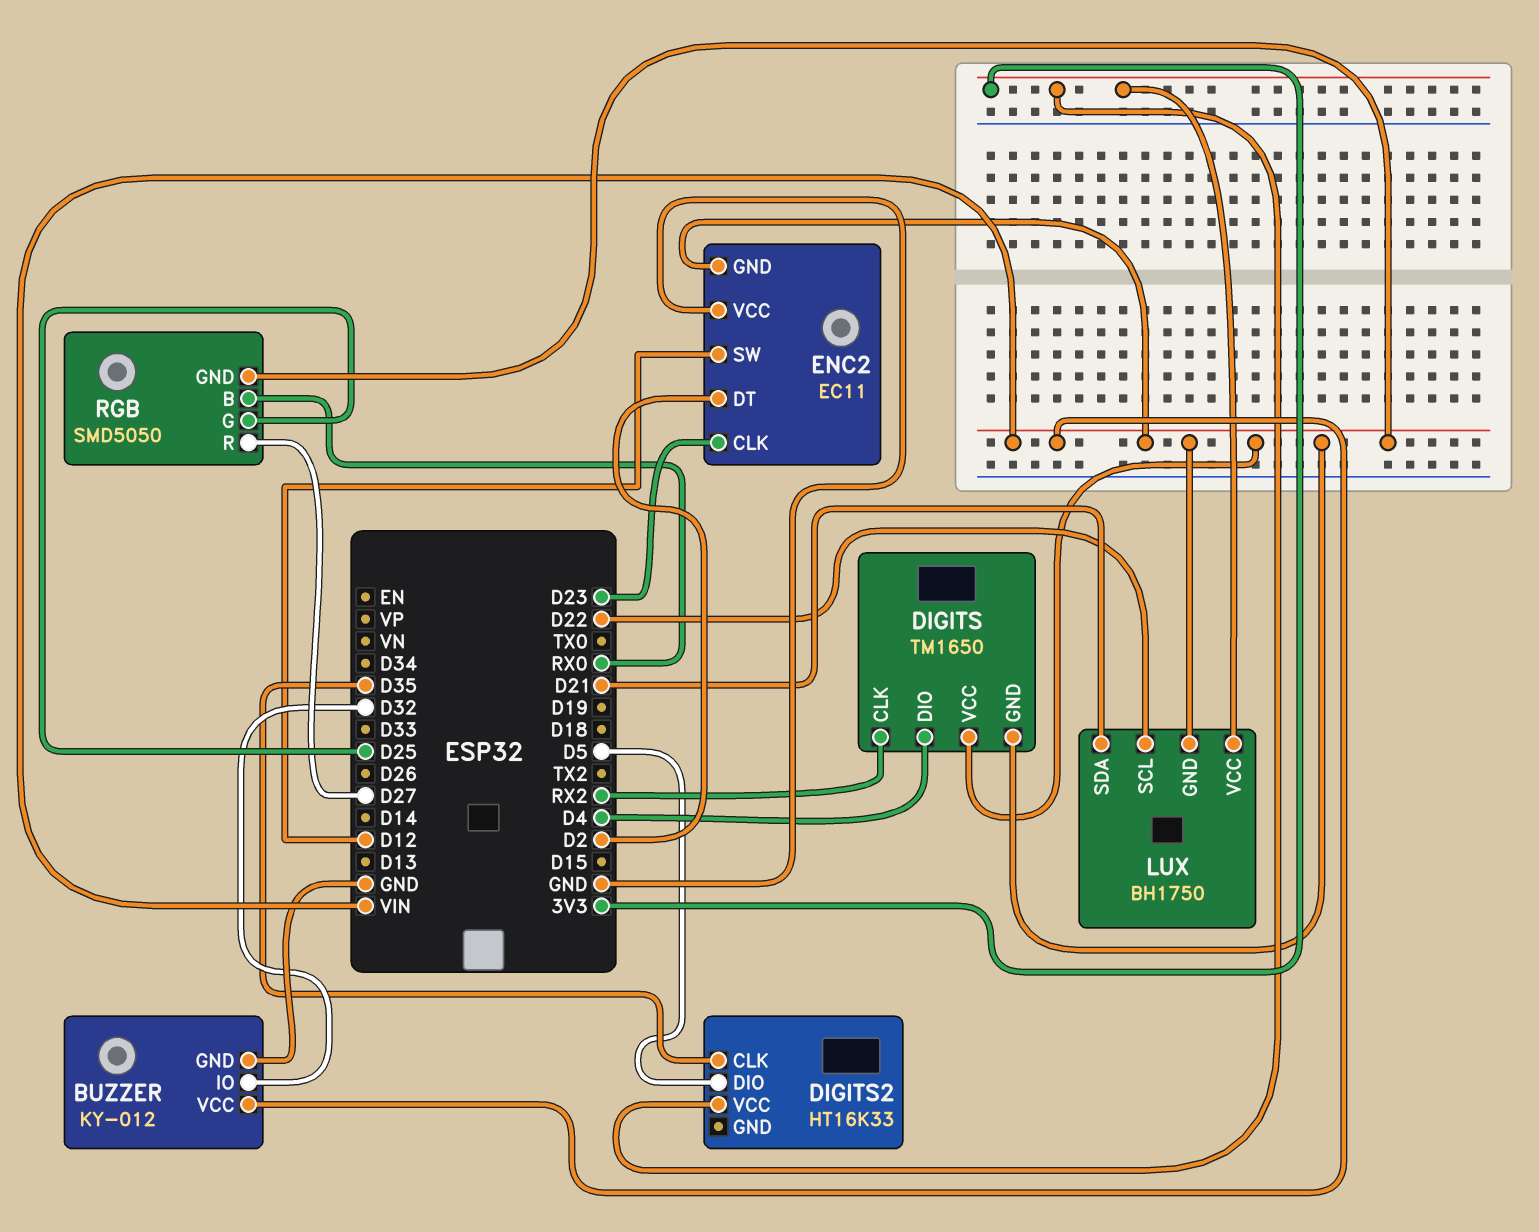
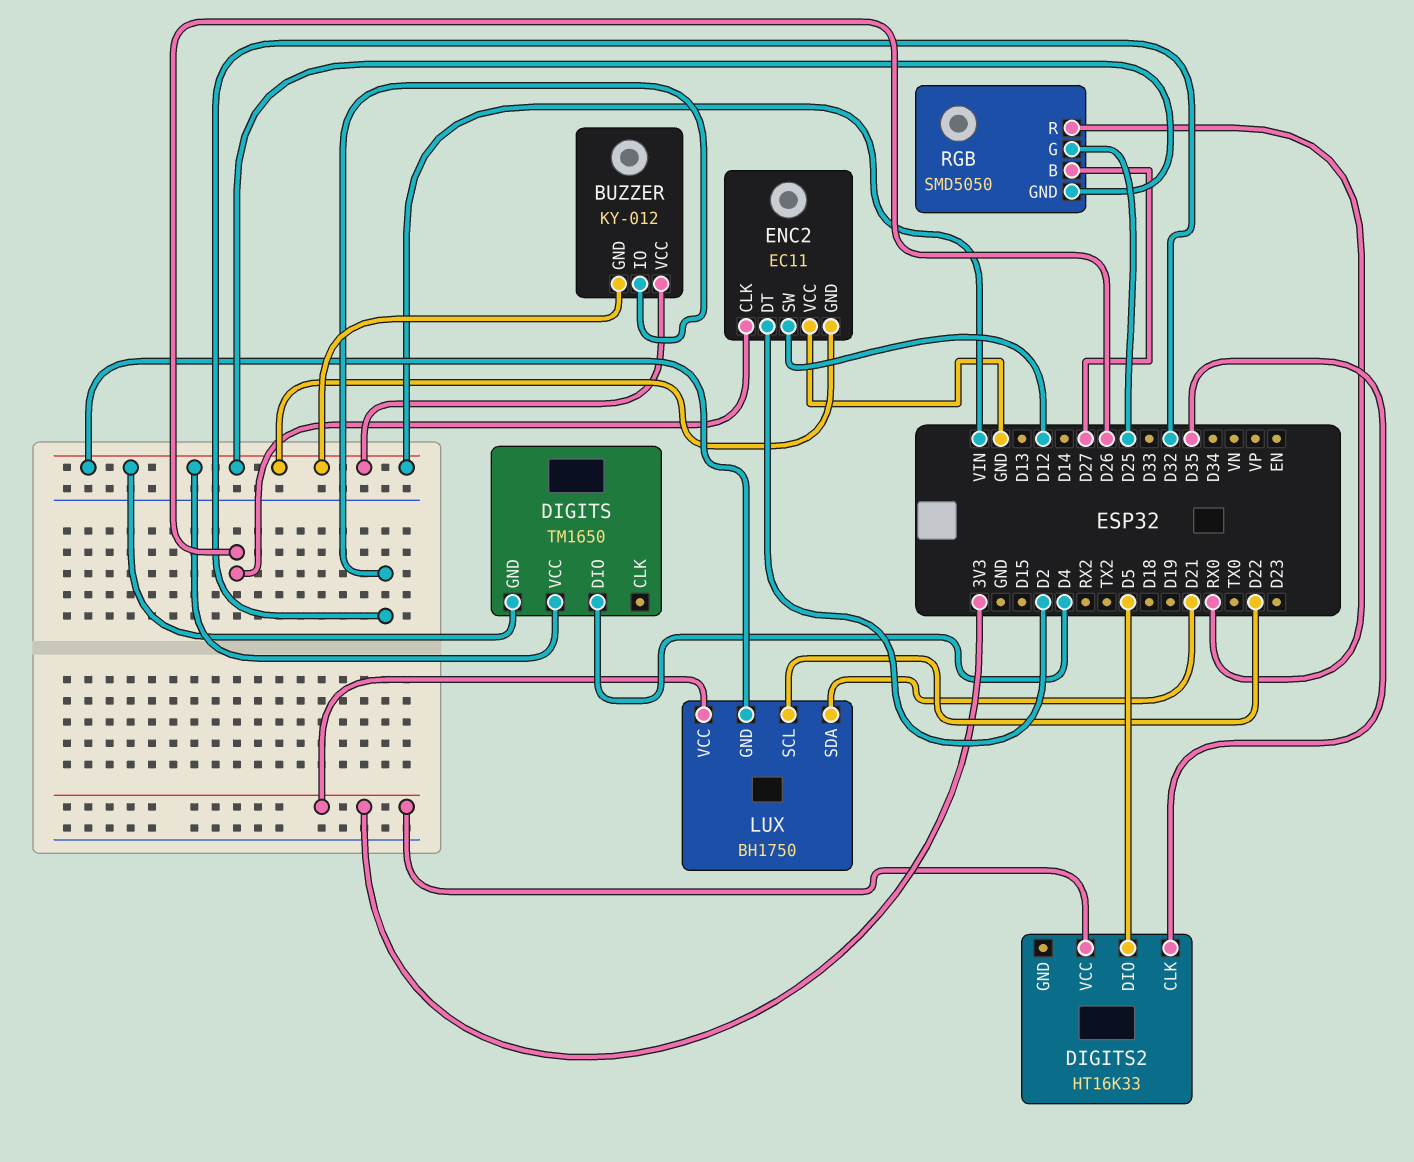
BUZZER pin GND: GND -> VIN
DIGITS pin CLK: RX2 -> none
ENC2 pin CLK: D23 -> D26
RGB pin B: RX0 -> D27
RGB pin R: D27 -> RX0

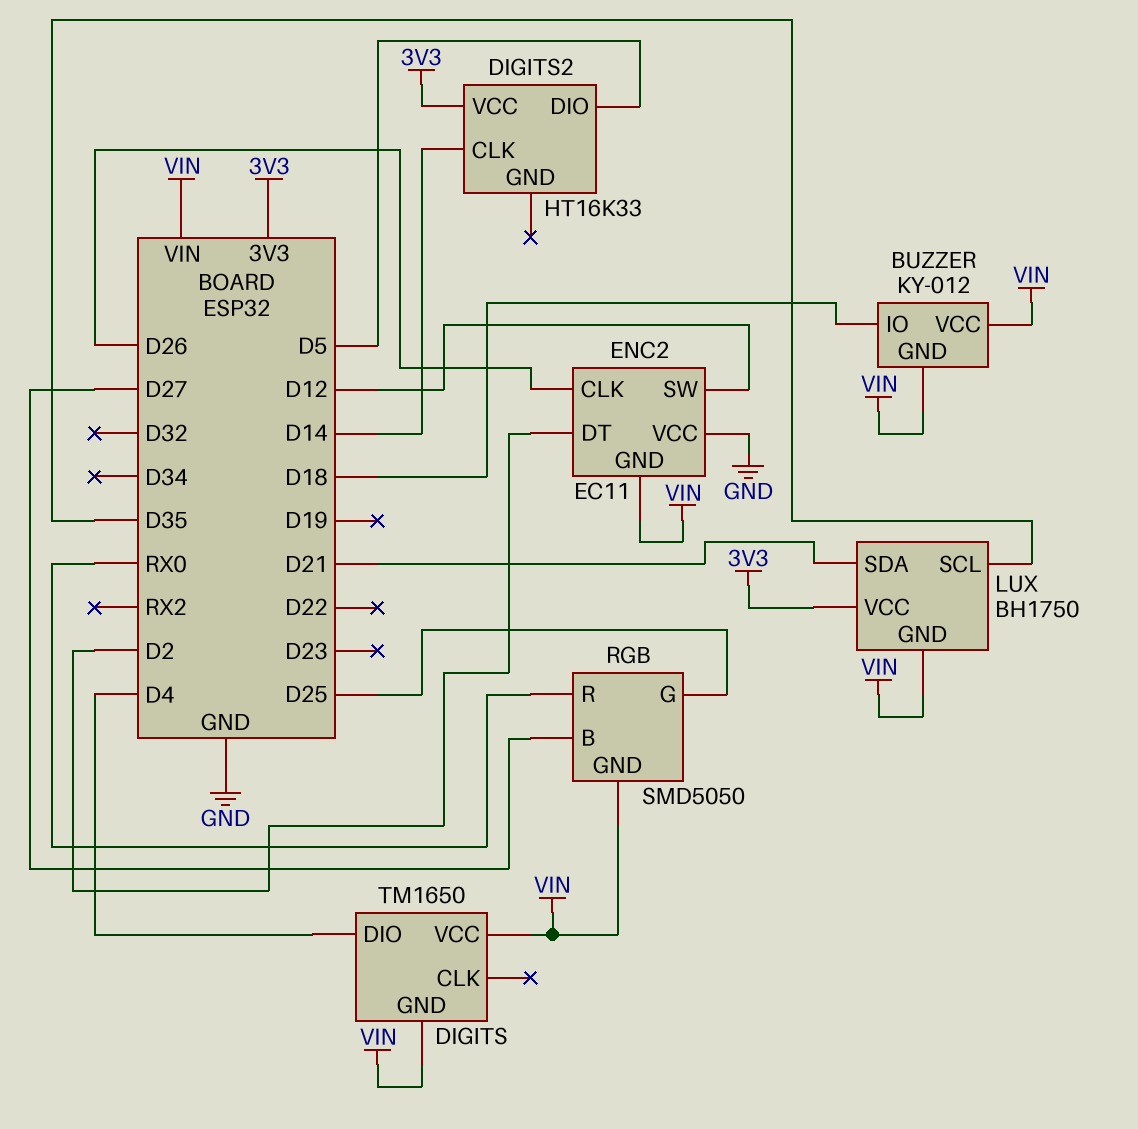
BUZZER pin IO: D32 -> D18
DIGITS2 pin CLK: D35 -> D14
LUX pin SCL: D22 -> D35

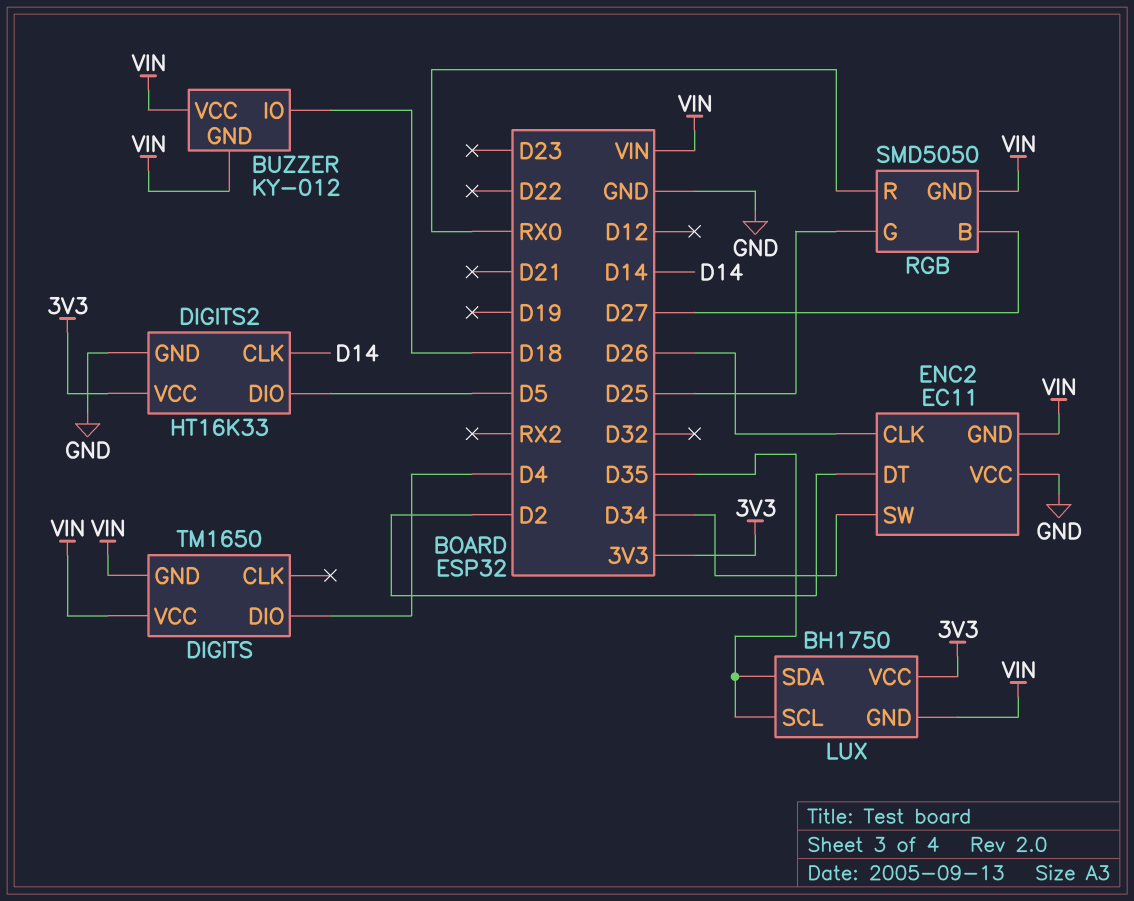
DIGITS2 pin GND: none -> GND
ENC2 pin SW: D12 -> D34
LUX pin SDA: D21 -> D35

